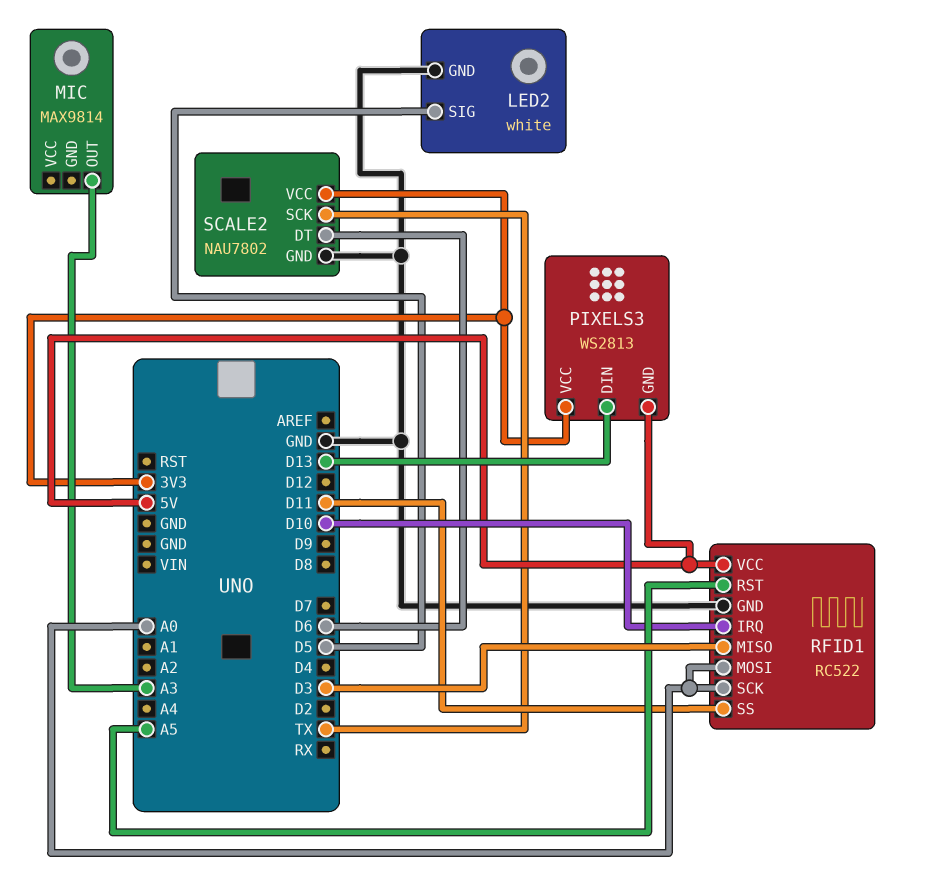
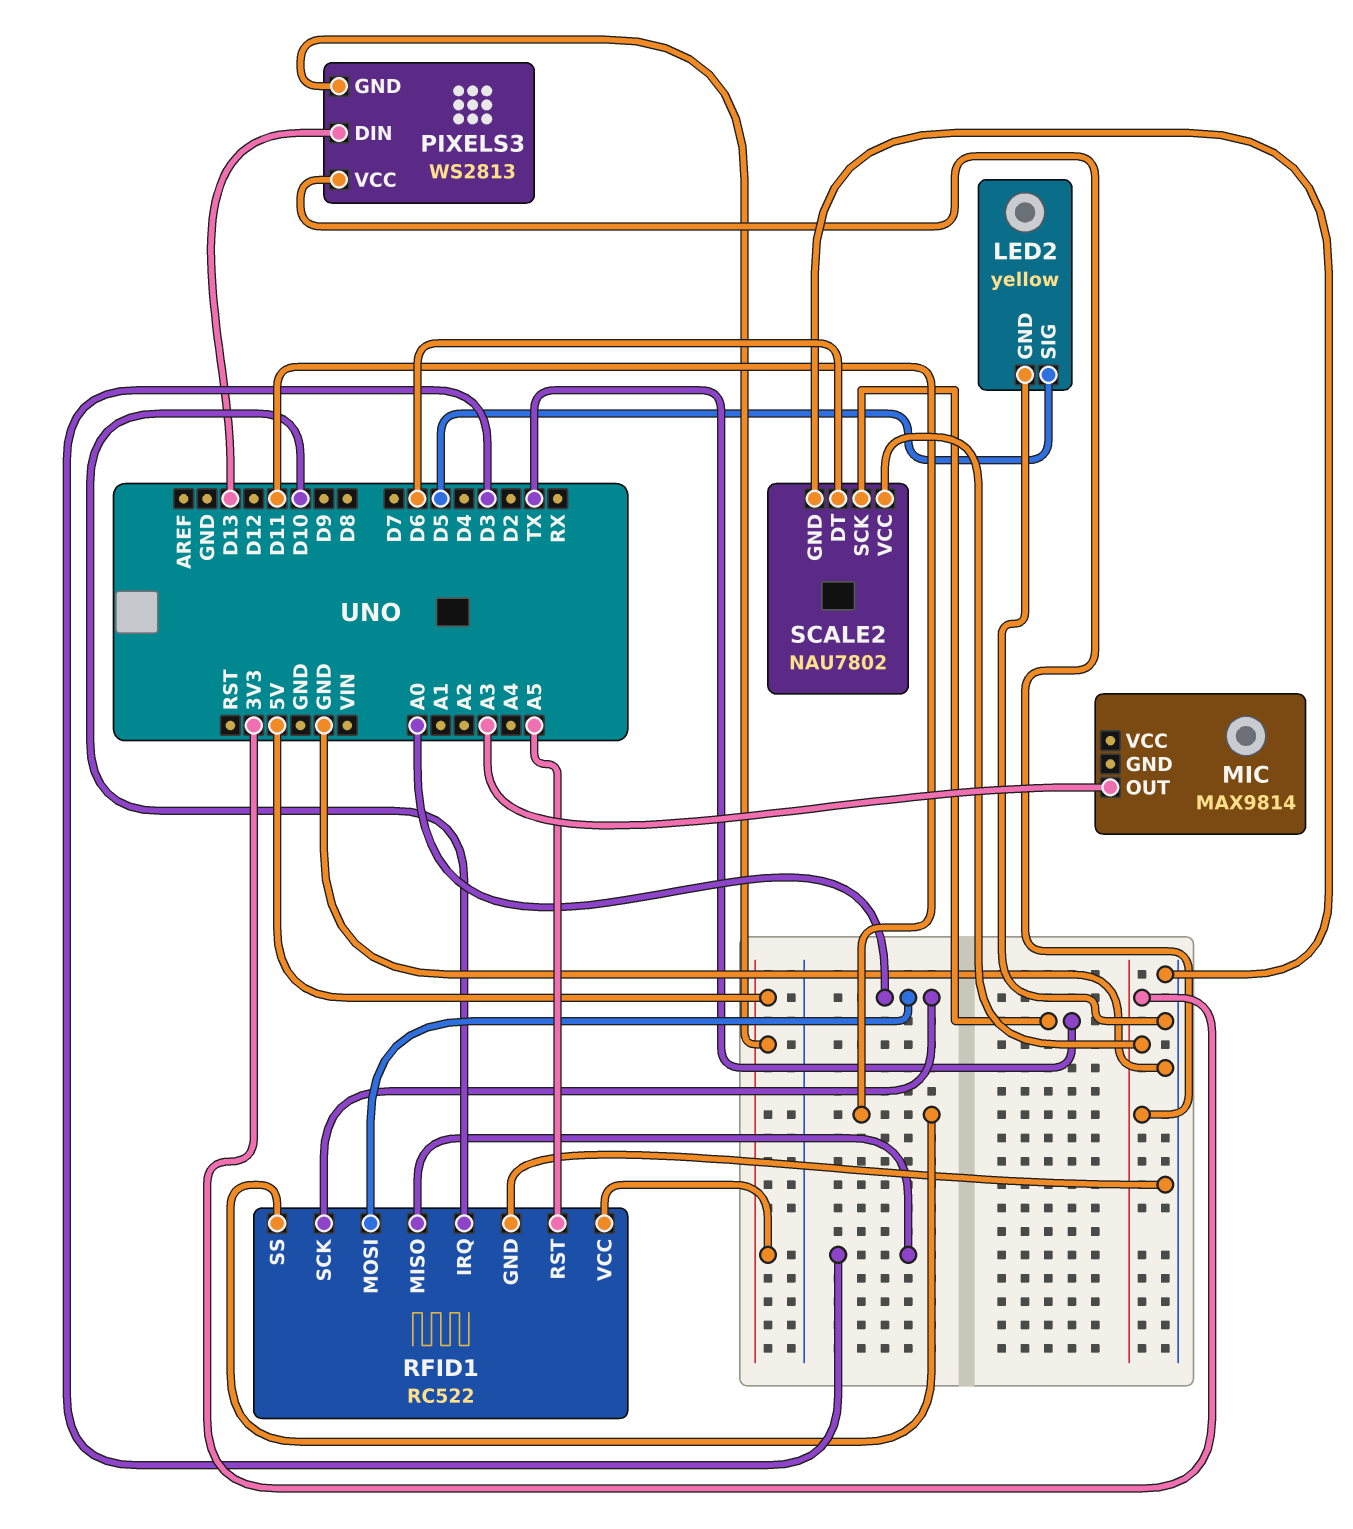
LED2: white -> yellow

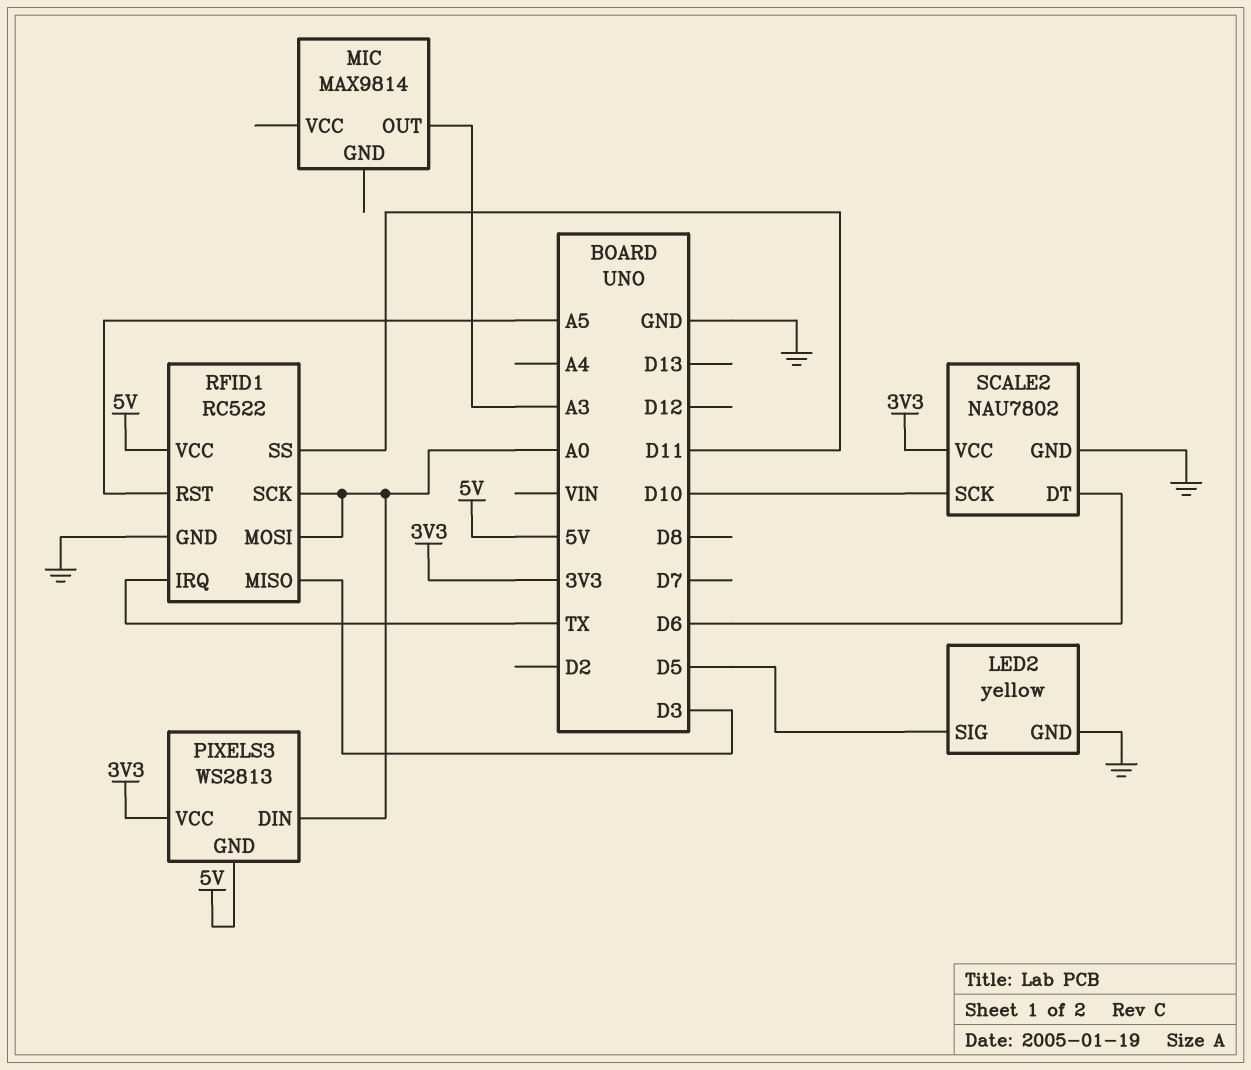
PIXELS3 pin DIN: D13 -> A0
RFID1 pin IRQ: D10 -> TX
SCALE2 pin SCK: TX -> D10

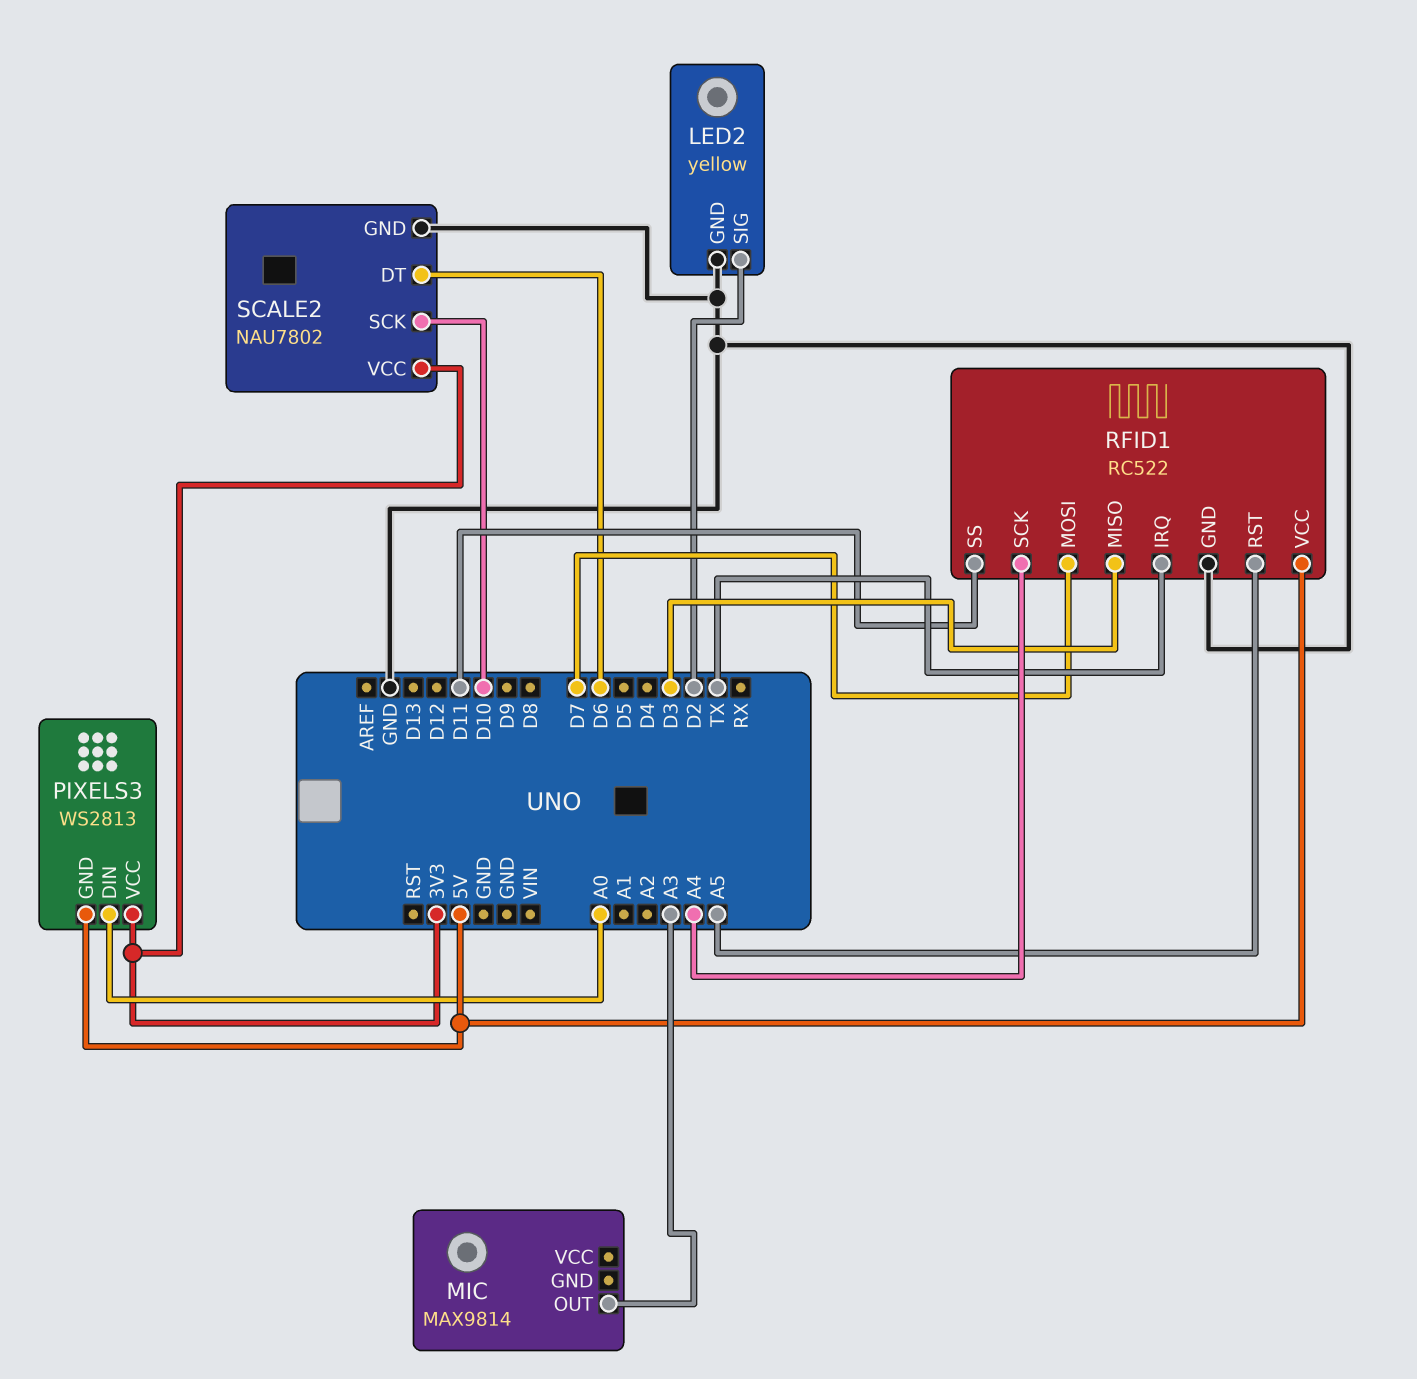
LED2 pin SIG: D5 -> D2
RFID1 pin MOSI: A0 -> D7
RFID1 pin SCK: A0 -> A4

